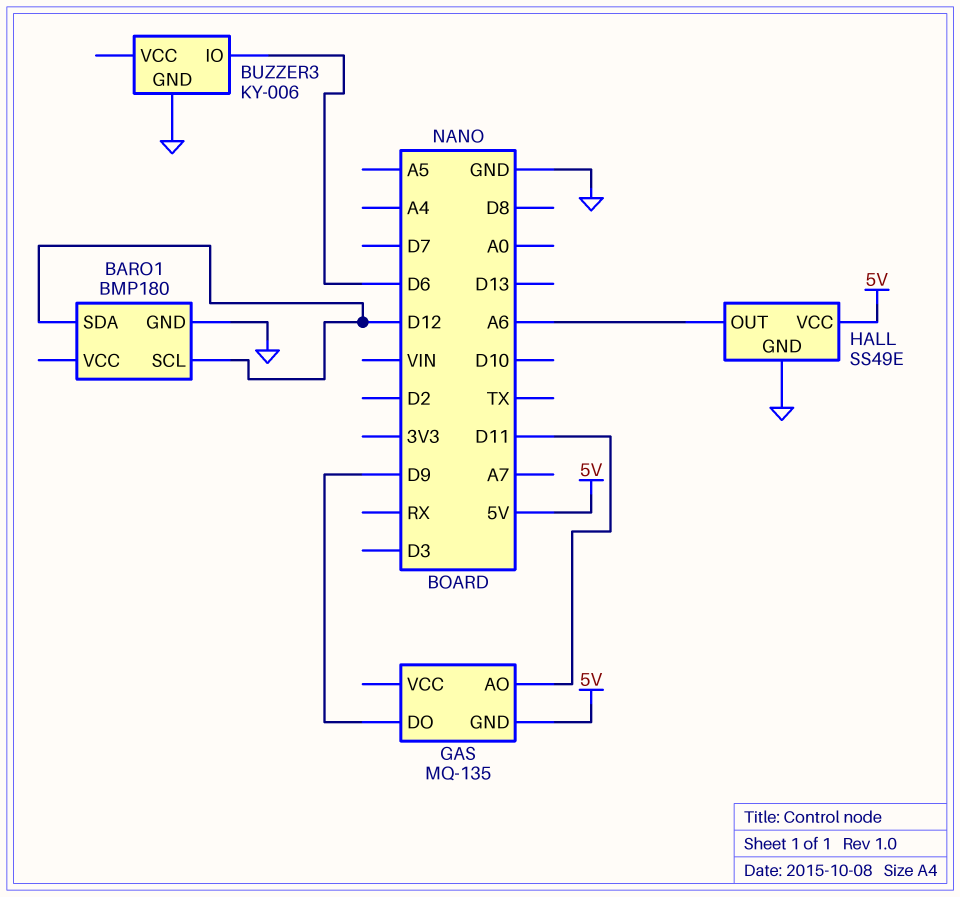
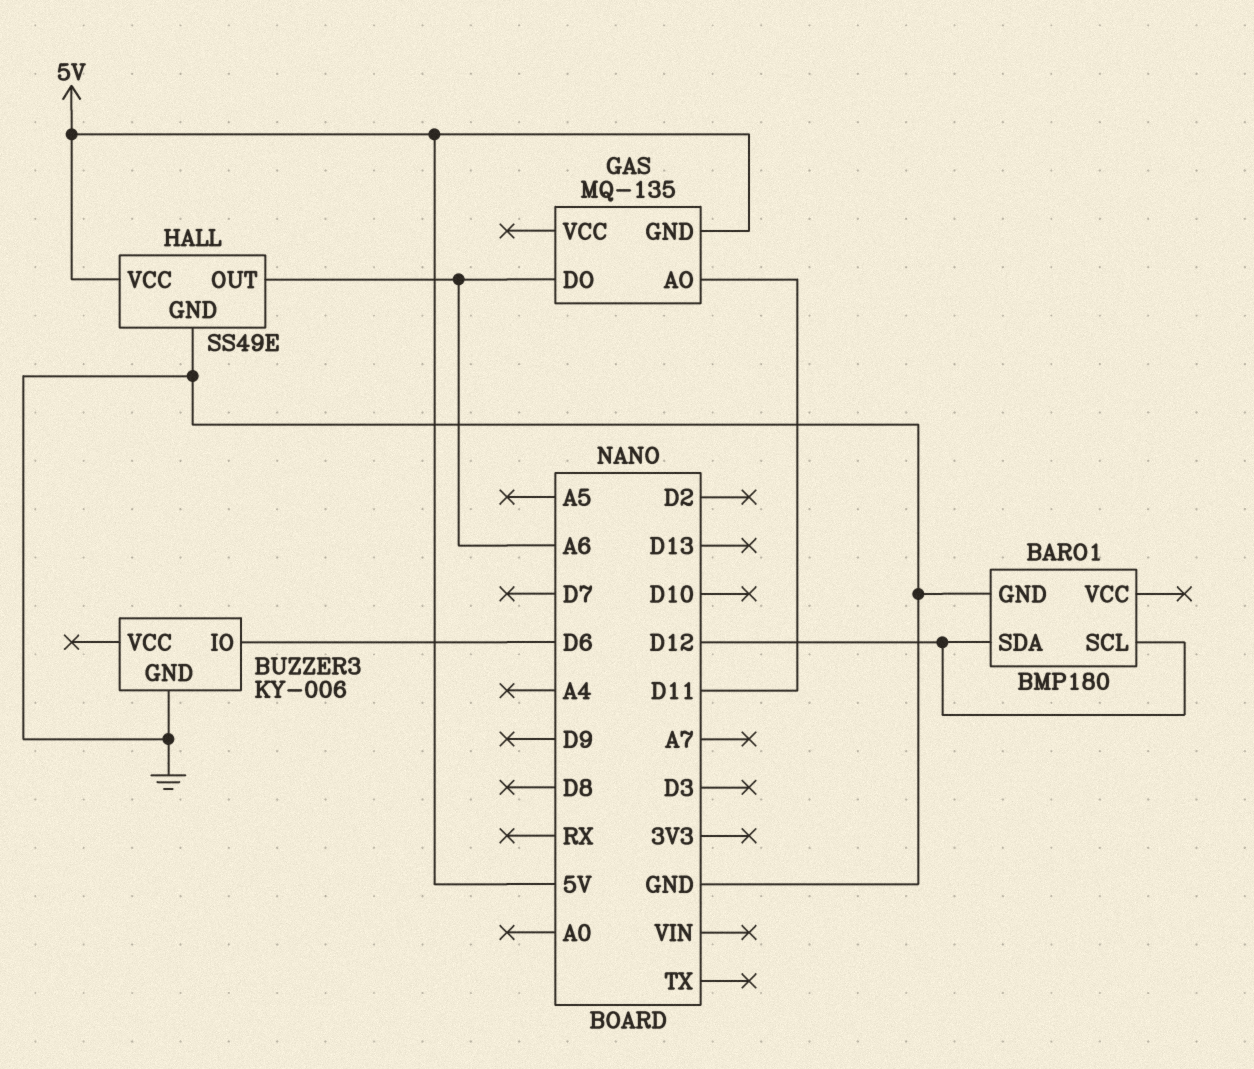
GAS pin DO: D9 -> A6

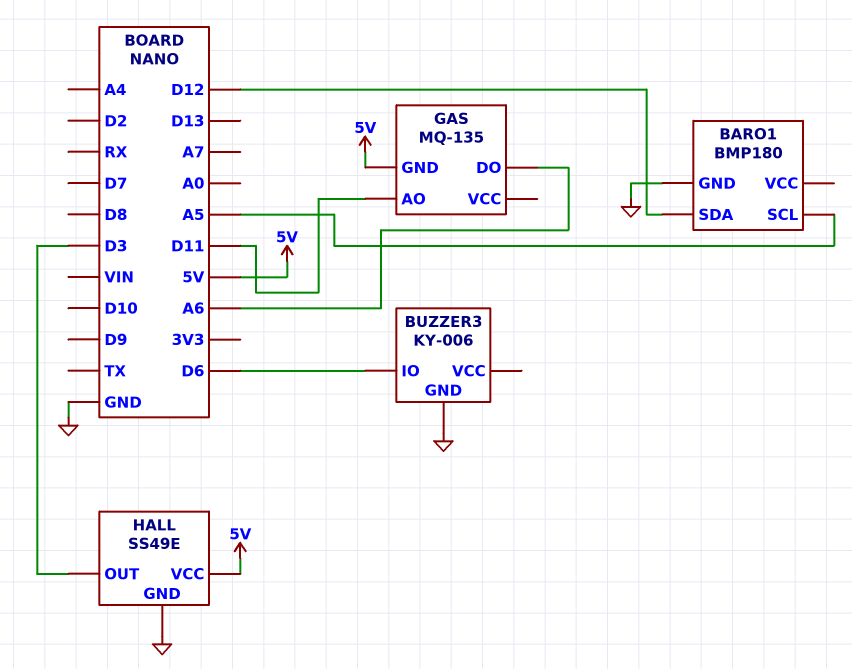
BARO1 pin SCL: D12 -> A5
HALL pin OUT: A6 -> D3

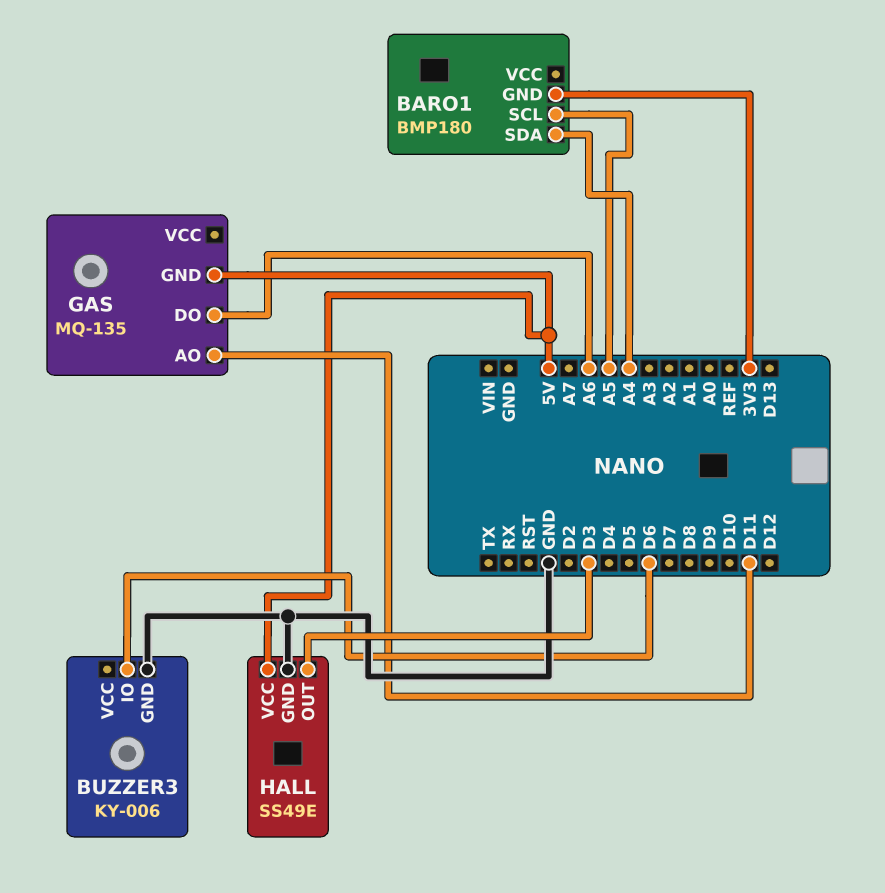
BARO1 pin GND: GND -> 3V3
BARO1 pin SDA: D12 -> A4

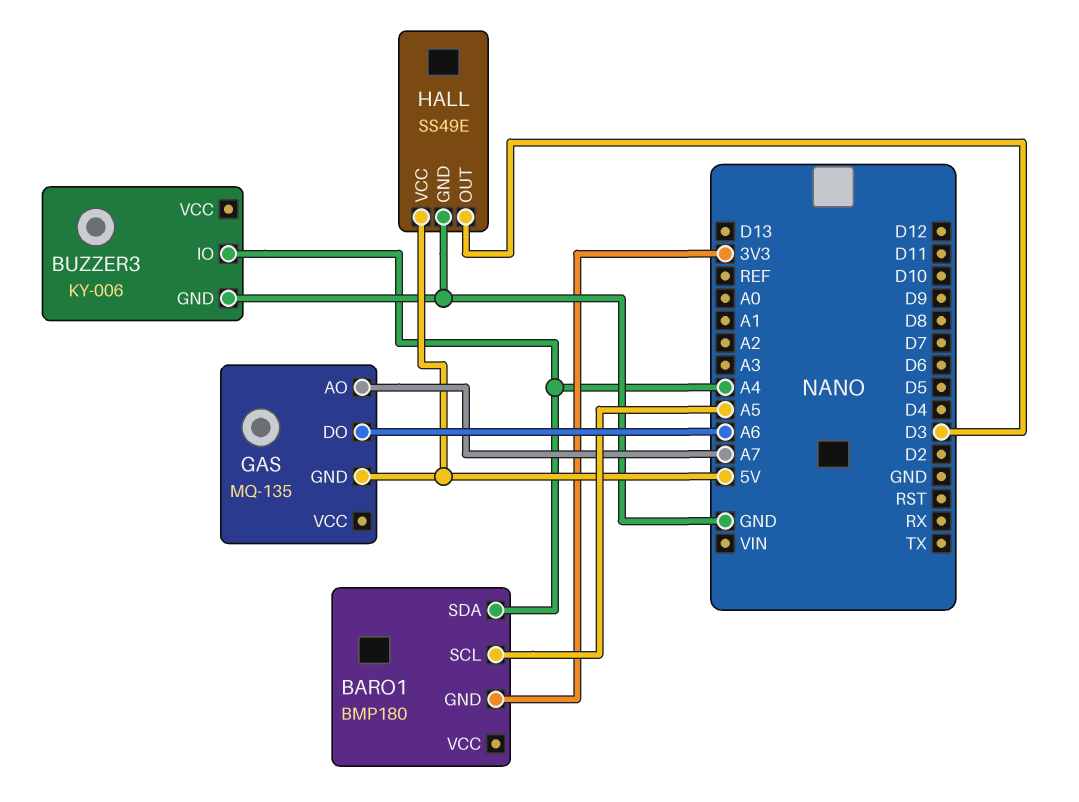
BUZZER3 pin IO: D6 -> A4
GAS pin AO: D11 -> A7

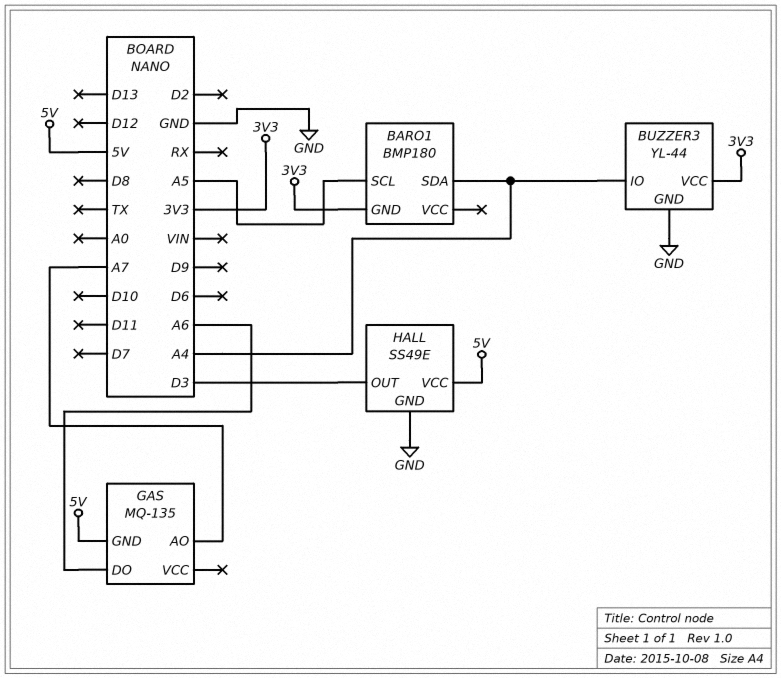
BUZZER3: KY-006 -> YL-44
BUZZER3 pin VCC: none -> 3V3

